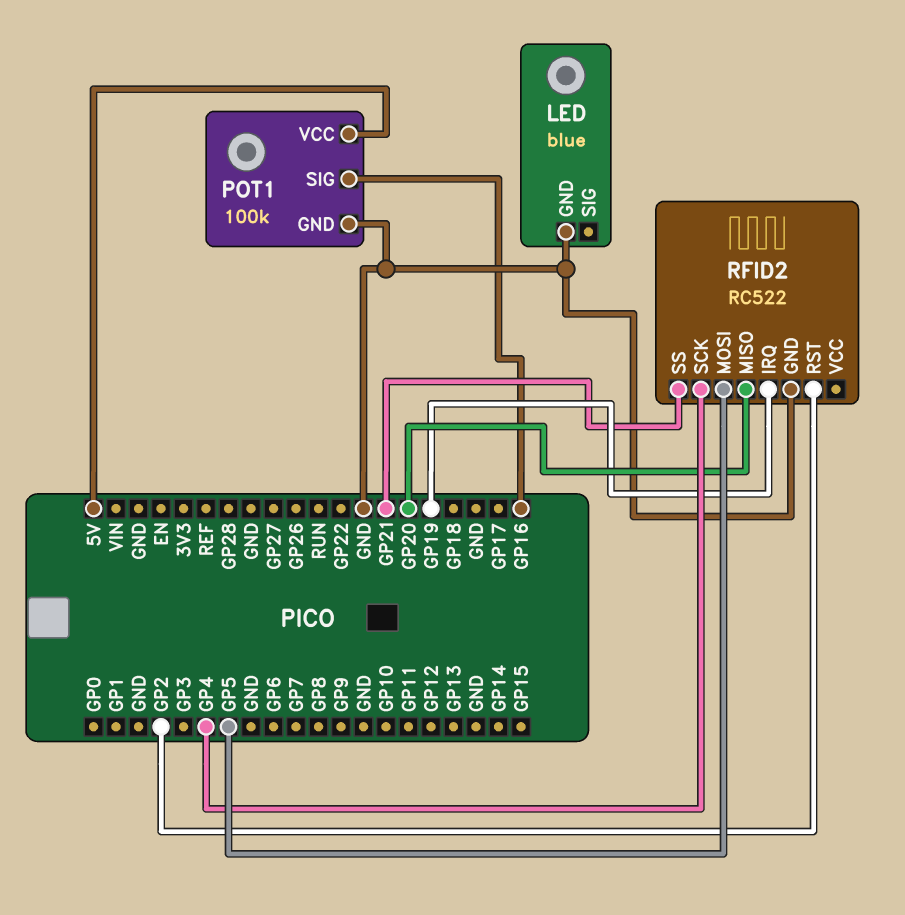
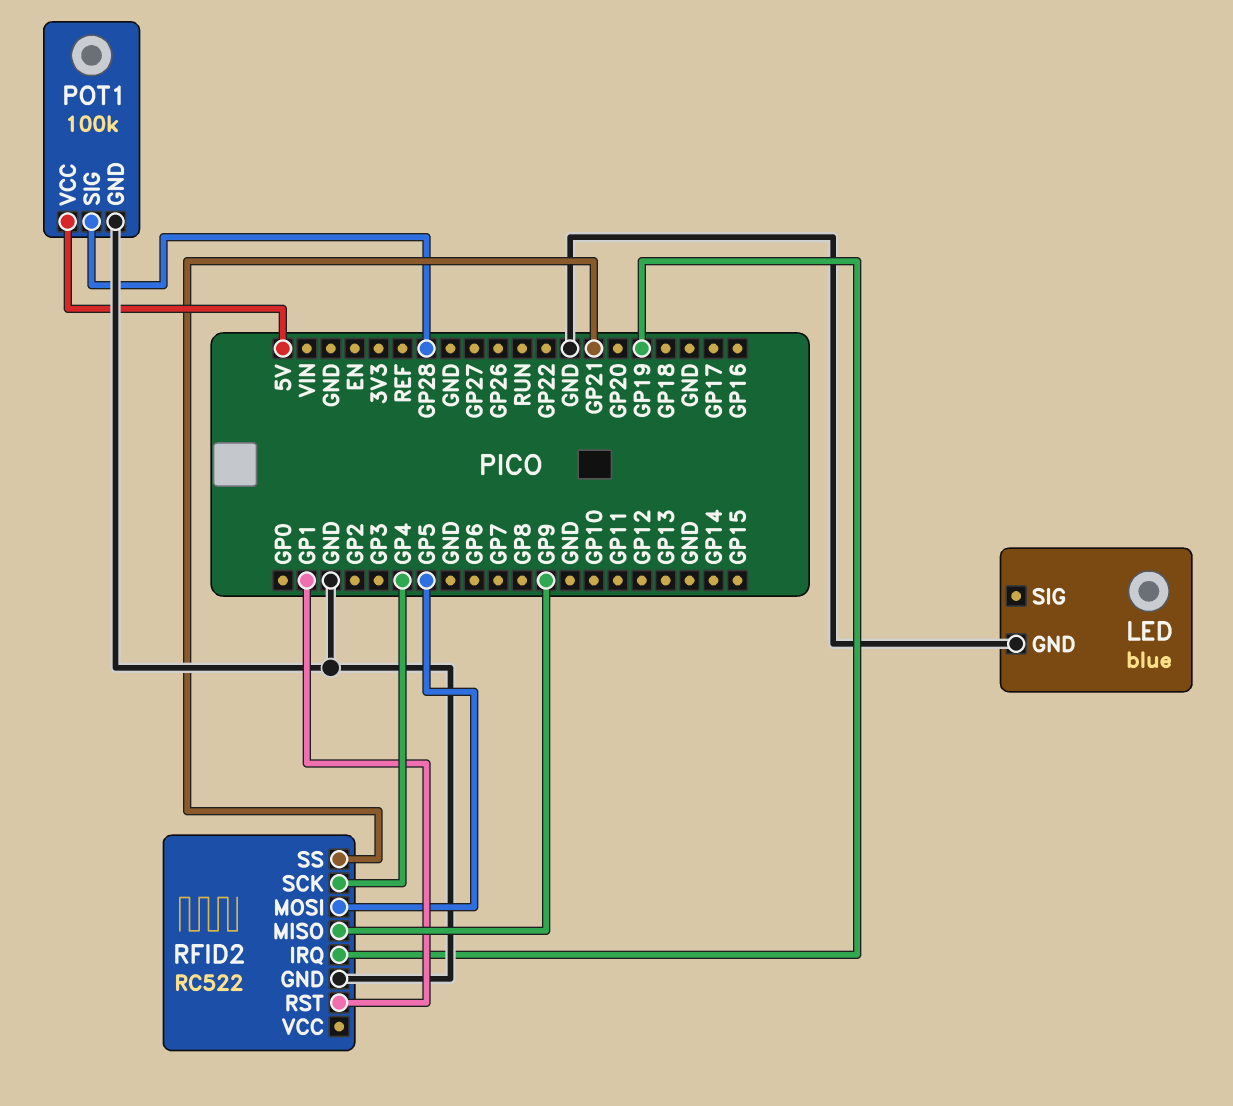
POT1 pin SIG: GP16 -> GP28
RFID2 pin MISO: GP20 -> GP9
RFID2 pin RST: GP2 -> GP1

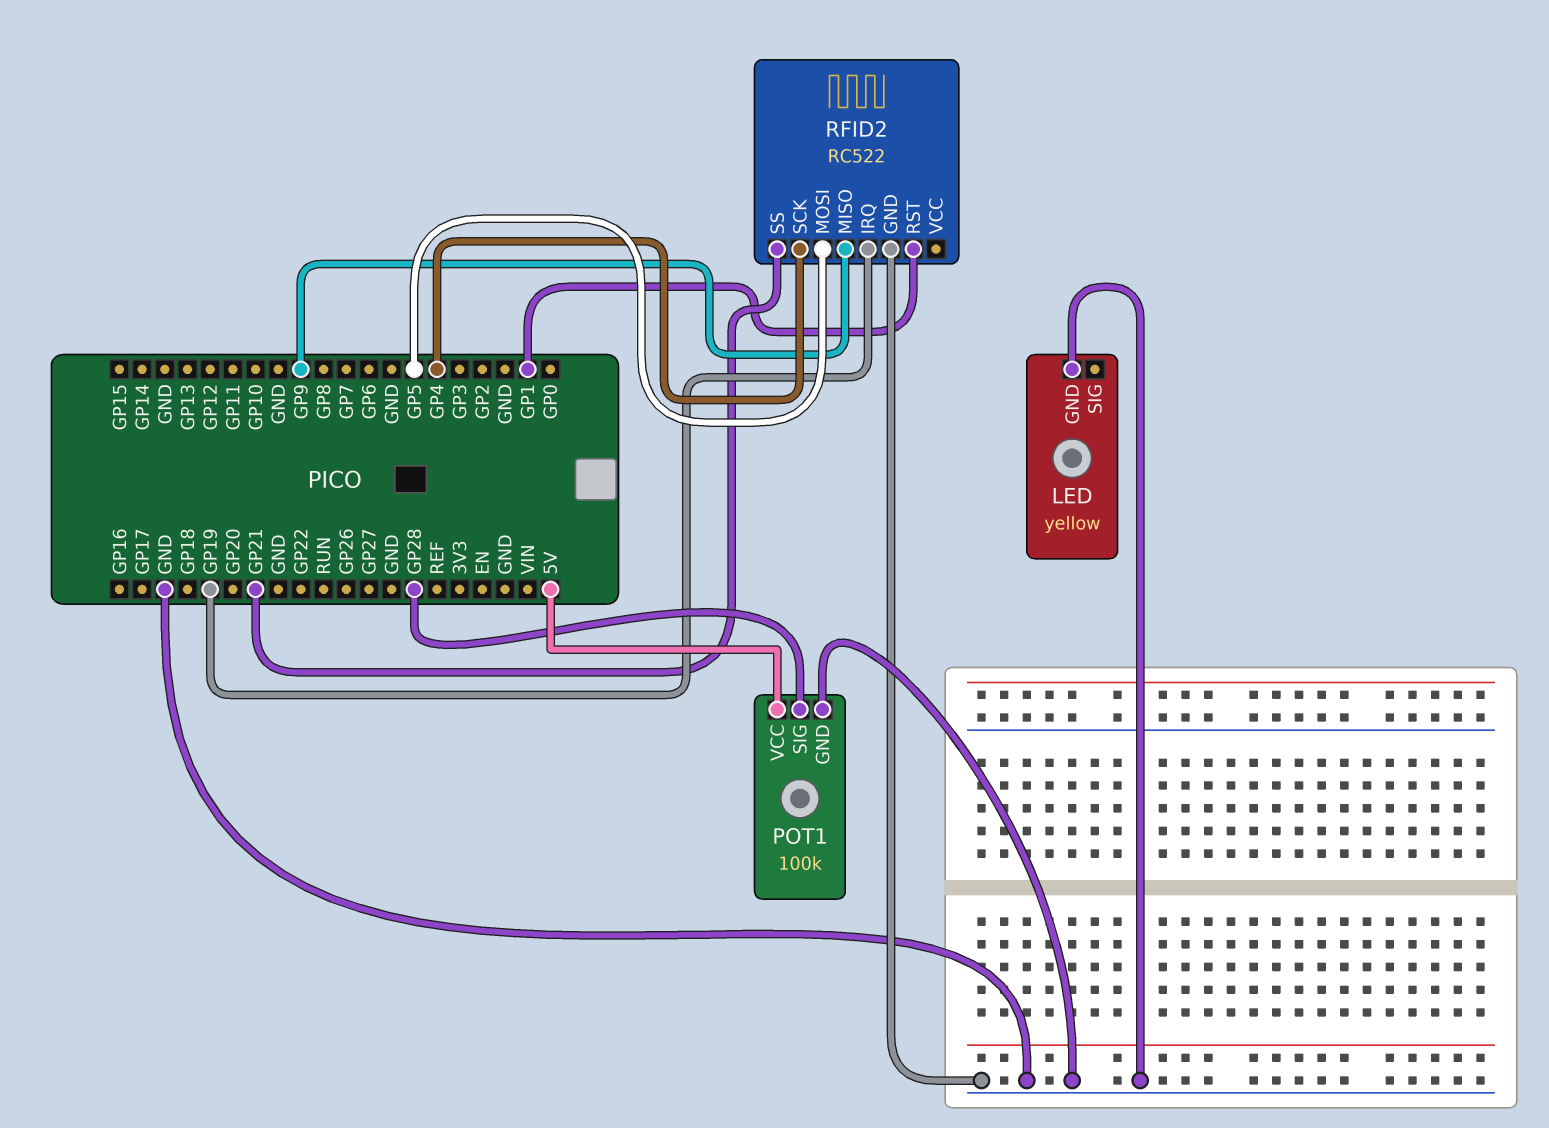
LED: blue -> yellow

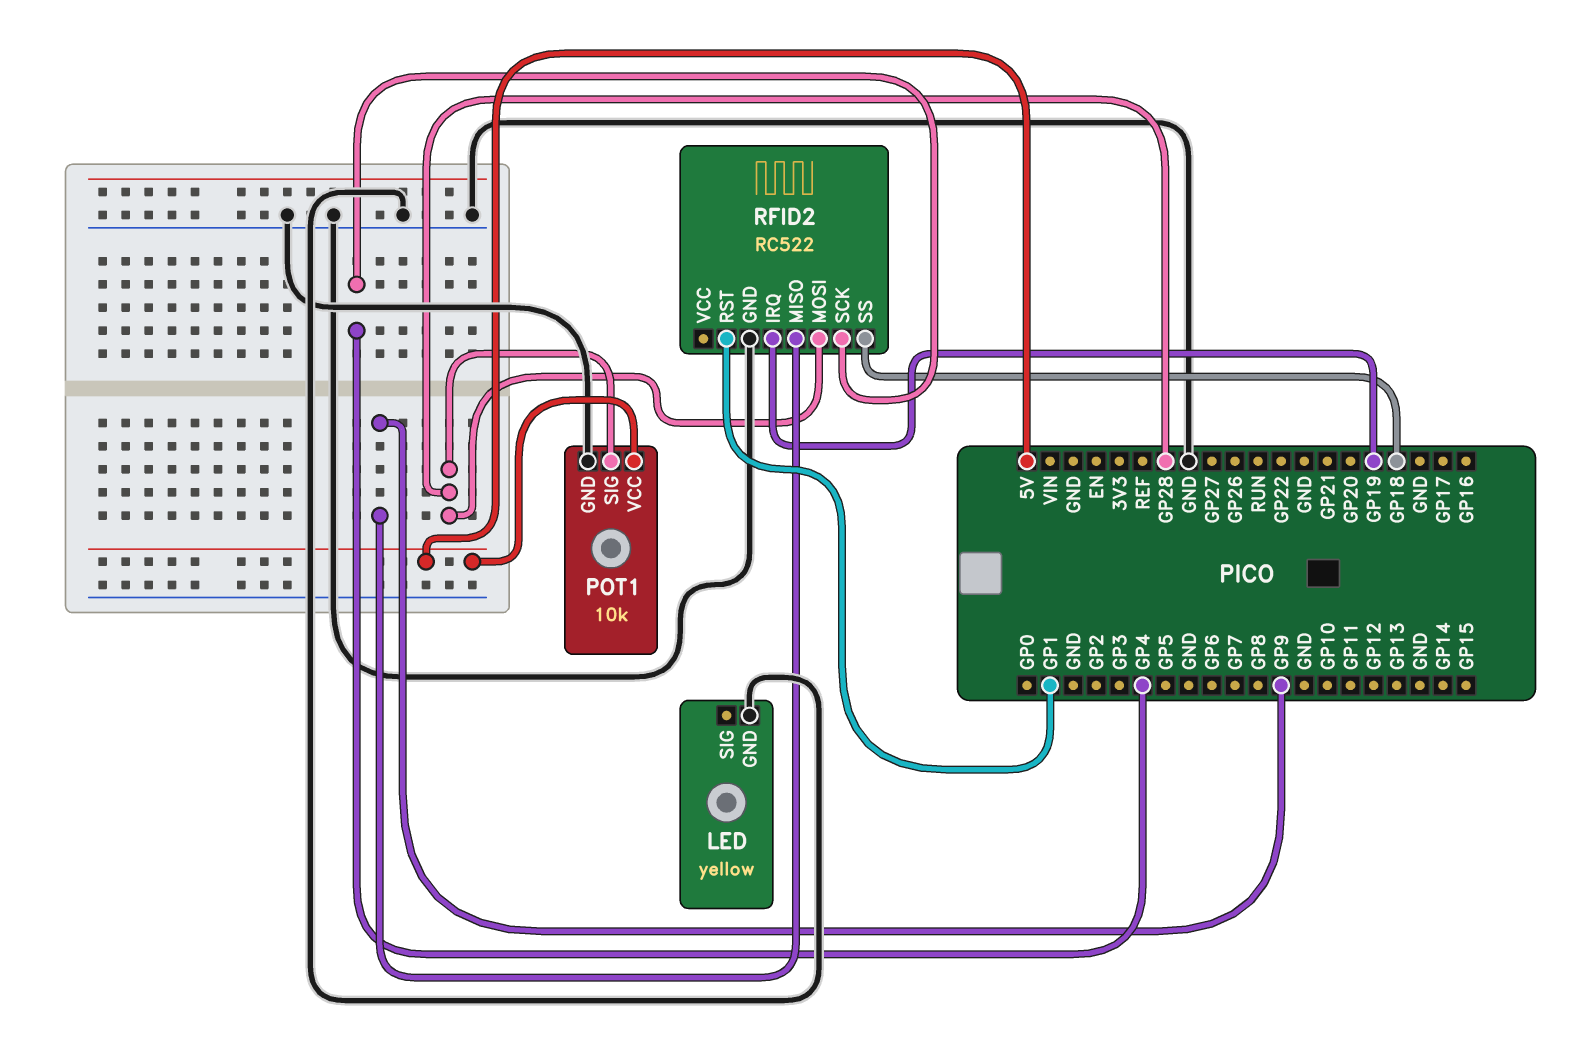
POT1: 100k -> 10k
RFID2 pin MOSI: GP5 -> GP28
RFID2 pin SS: GP21 -> GP18

